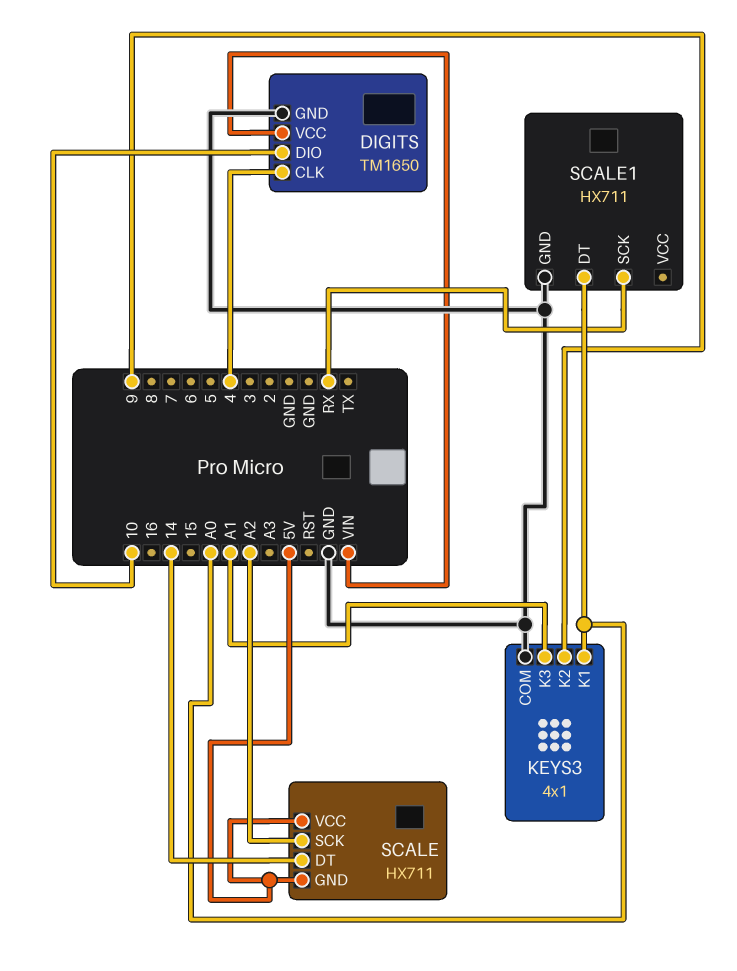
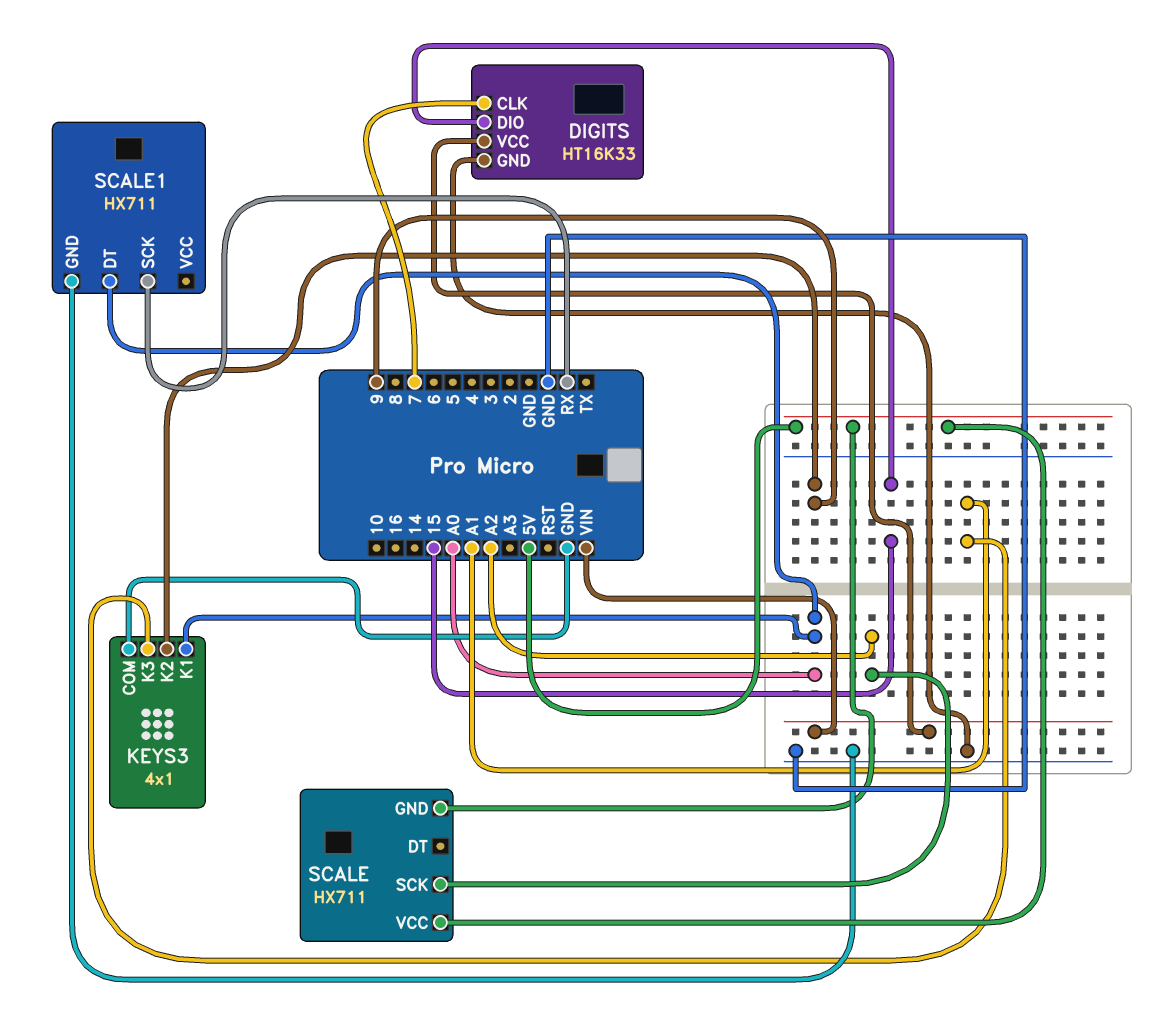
DIGITS: TM1650 -> HT16K33
DIGITS pin CLK: 4 -> 7
DIGITS pin DIO: 10 -> 15
SCALE pin DT: 14 -> none

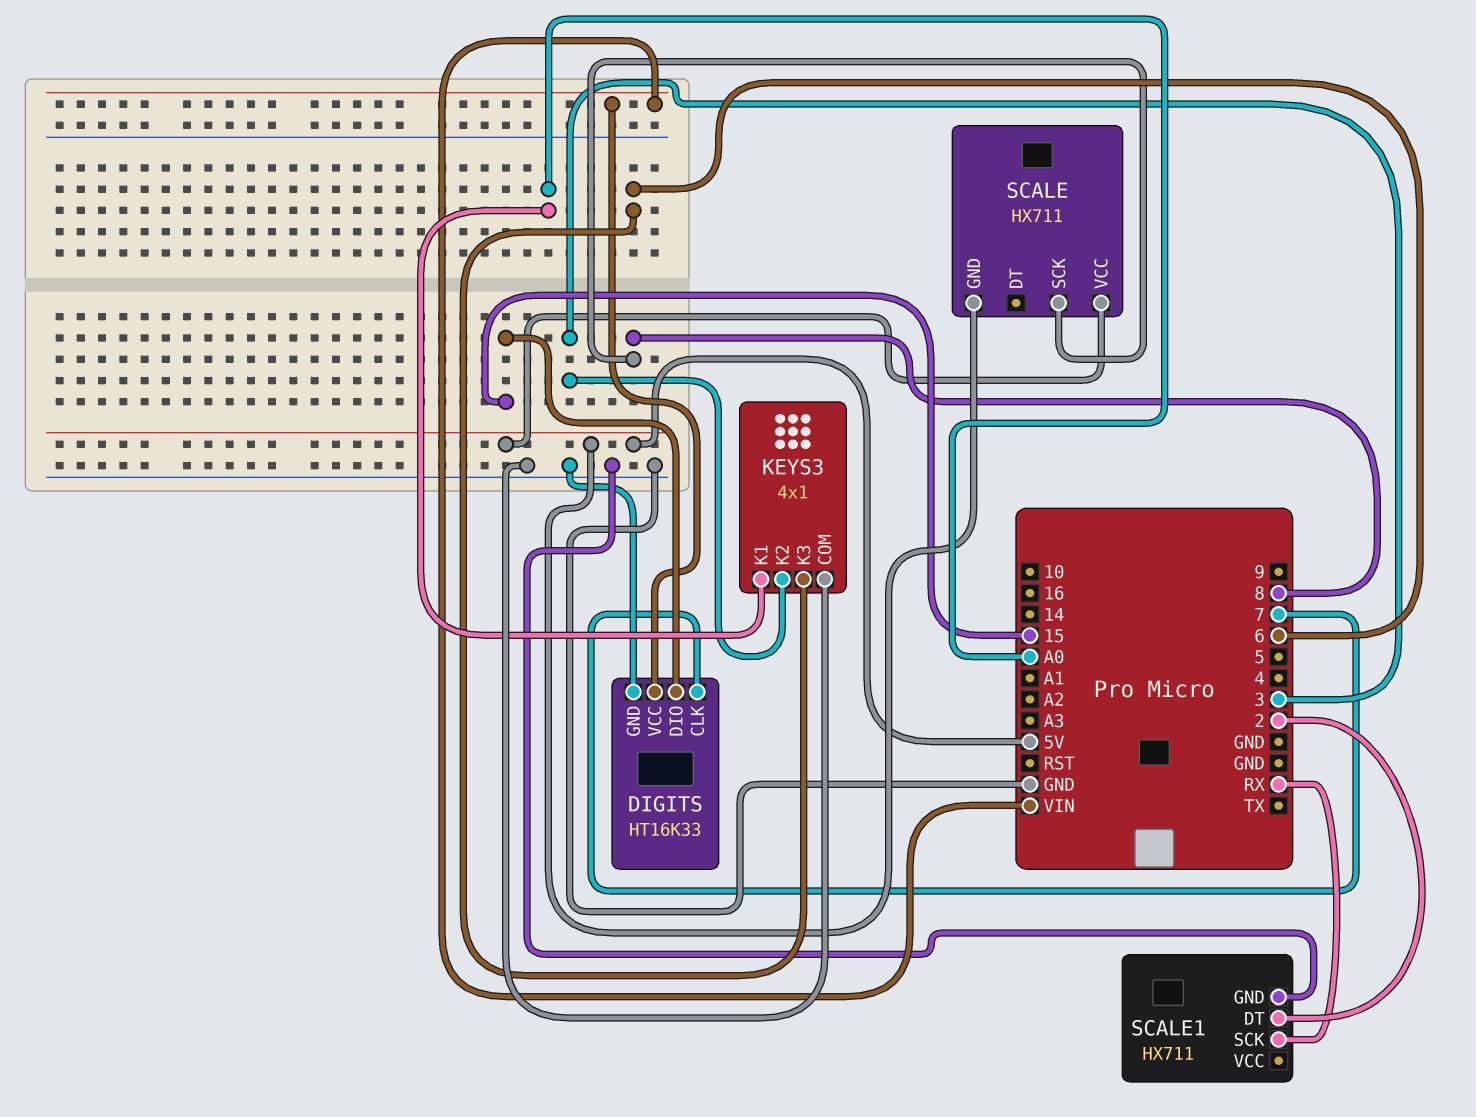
KEYS3 pin K2: 9 -> 3
KEYS3 pin K3: A1 -> 6
SCALE pin SCK: A2 -> 8
SCALE1 pin DT: A0 -> 2

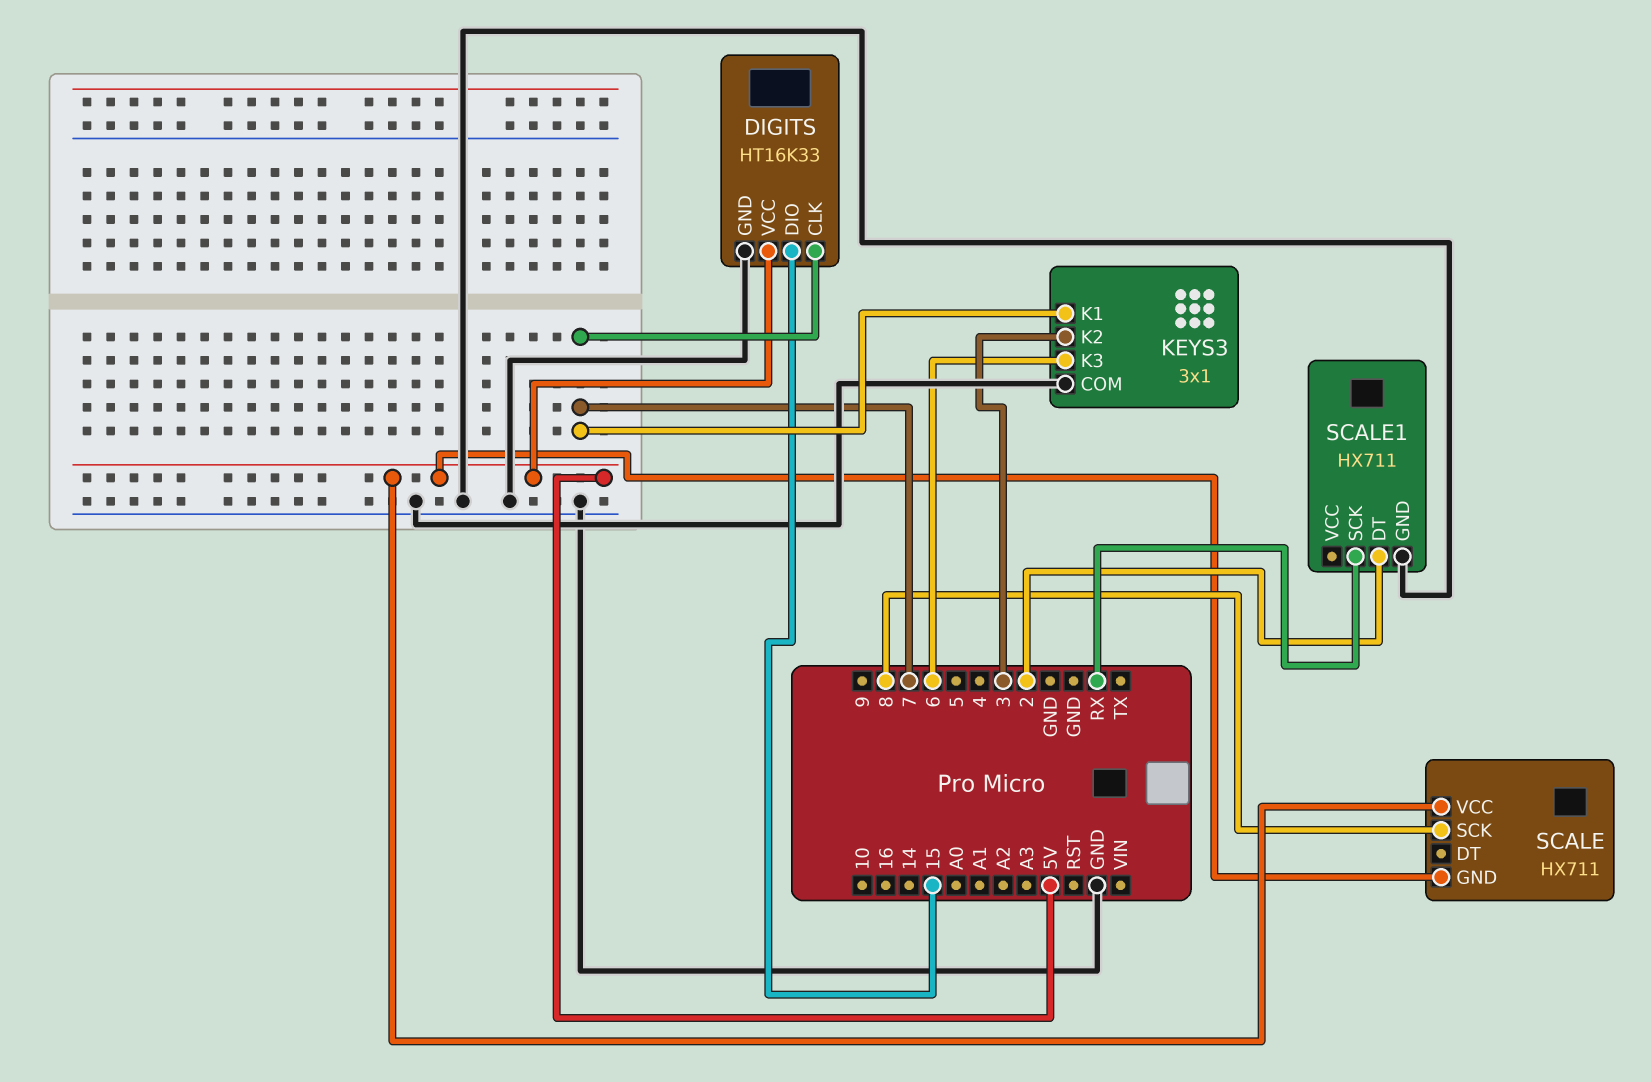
DIGITS pin VCC: VIN -> 5V
KEYS3: 4x1 -> 3x1
KEYS3 pin K1: A0 -> 7

